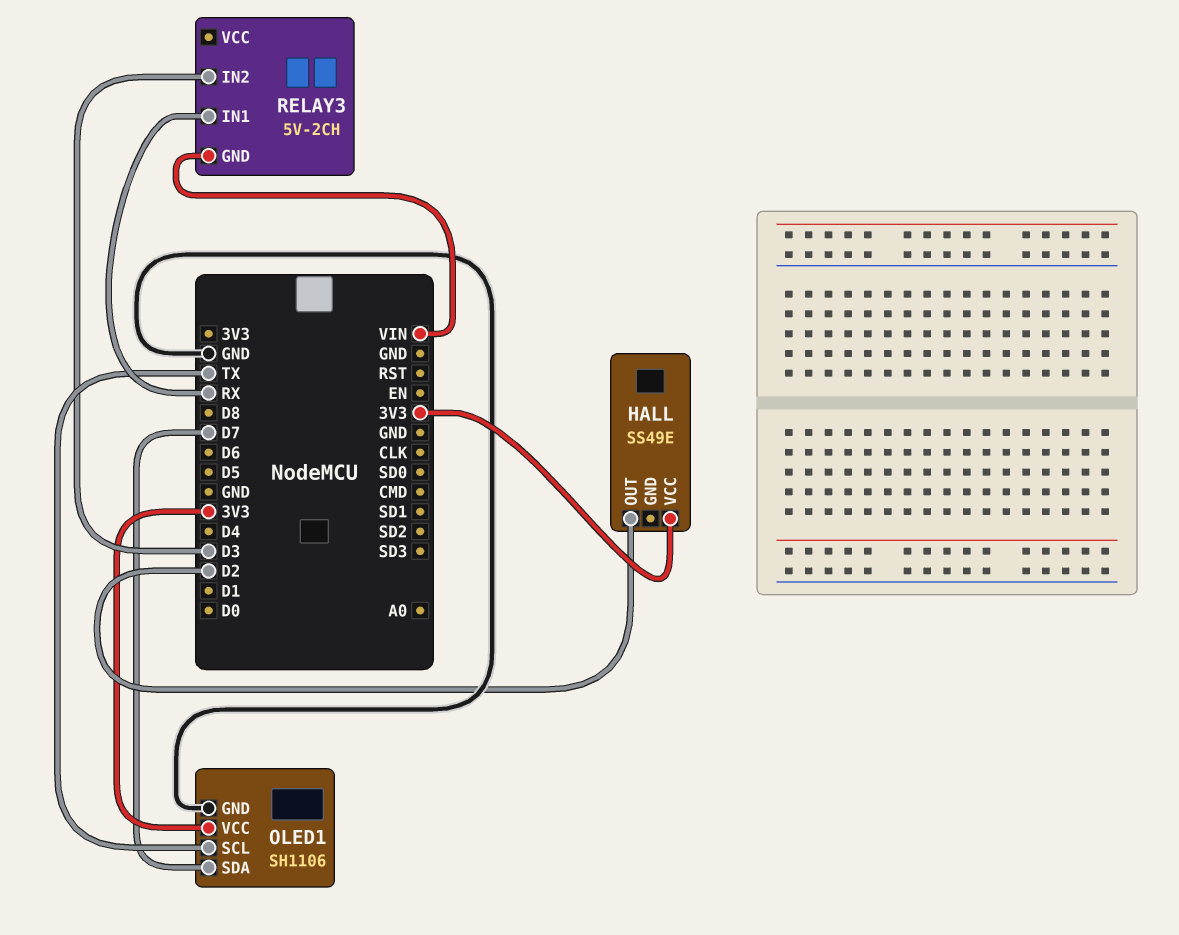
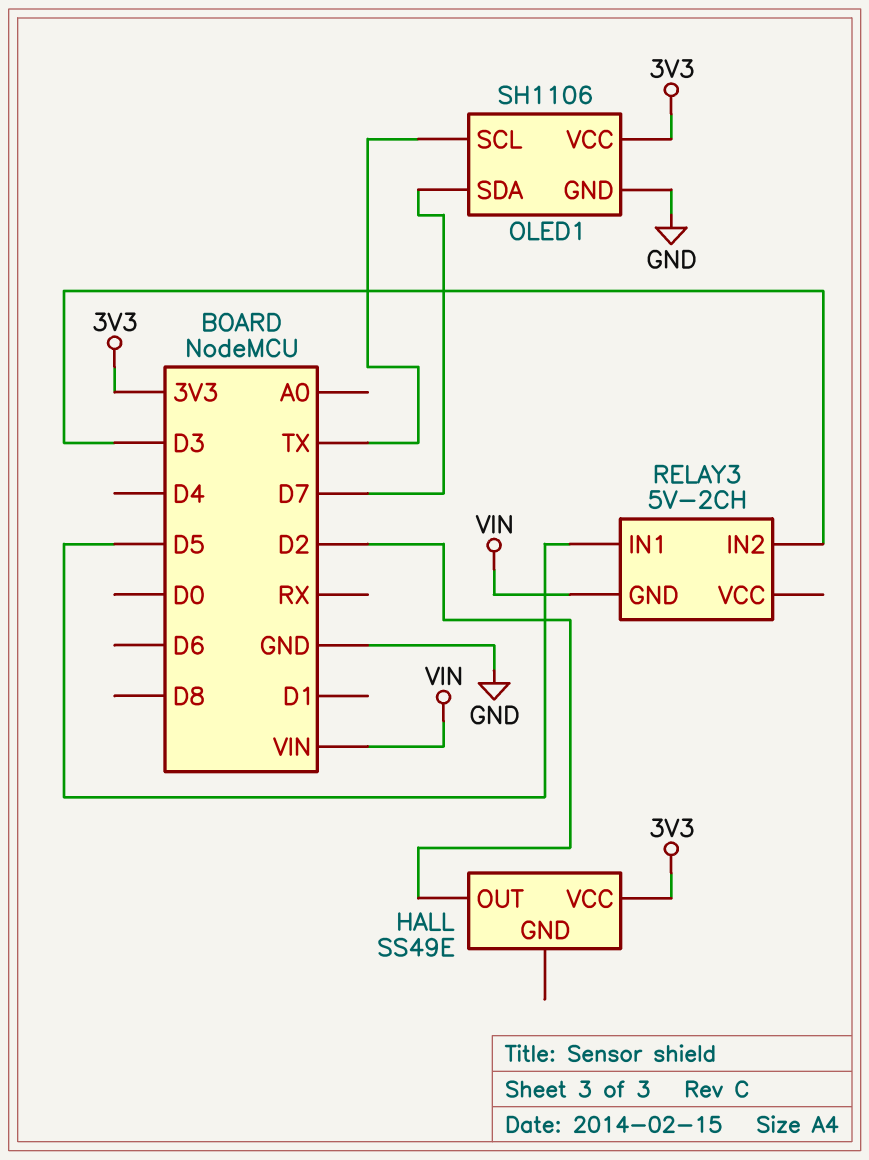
RELAY3 pin IN1: RX -> D5

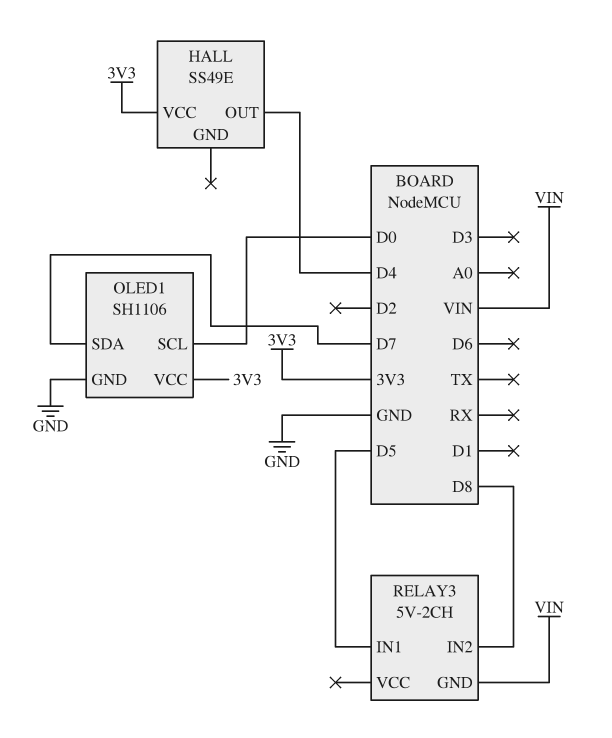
HALL pin OUT: D2 -> D4
OLED1 pin SCL: TX -> D0
RELAY3 pin IN2: D3 -> D8

